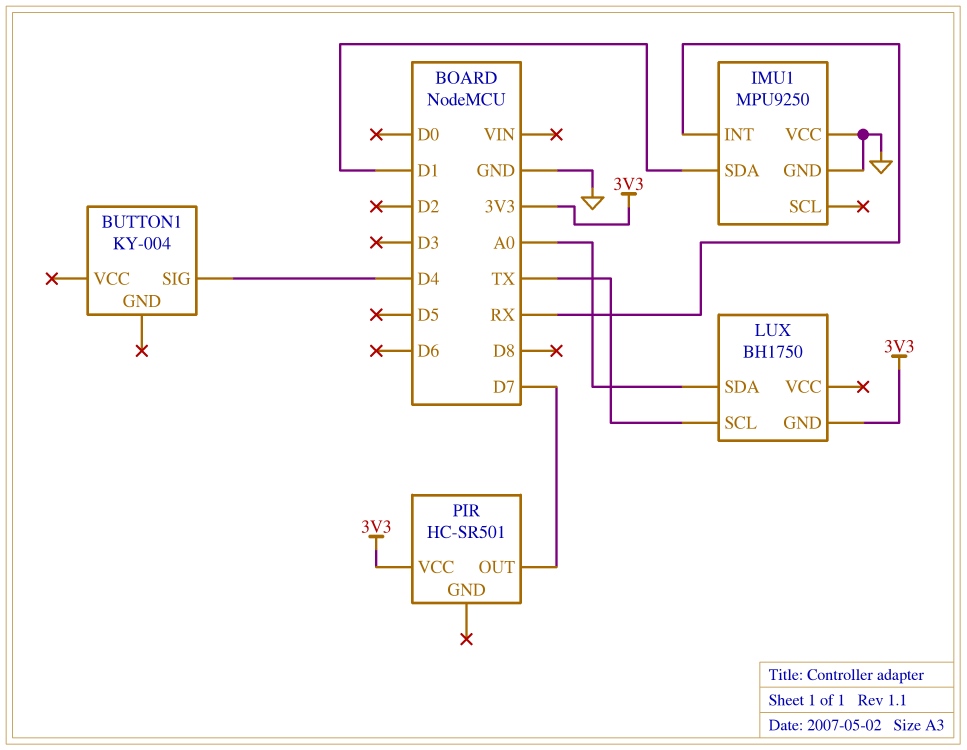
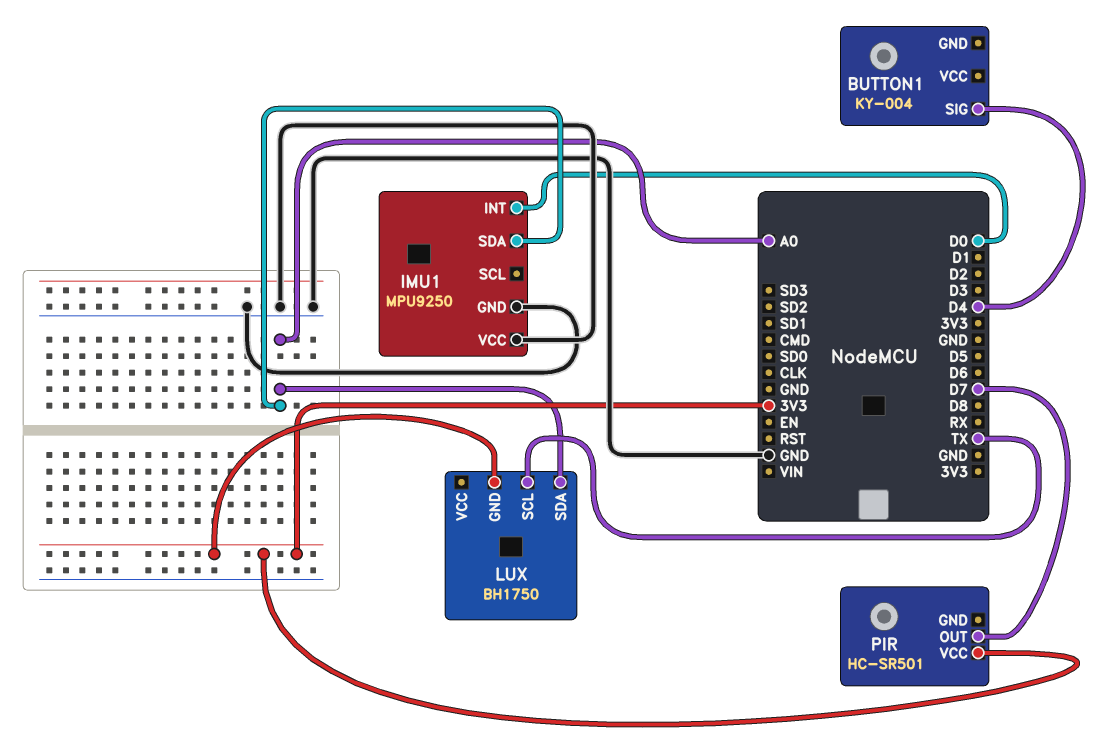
IMU1 pin INT: RX -> D0
IMU1 pin SDA: D1 -> A0

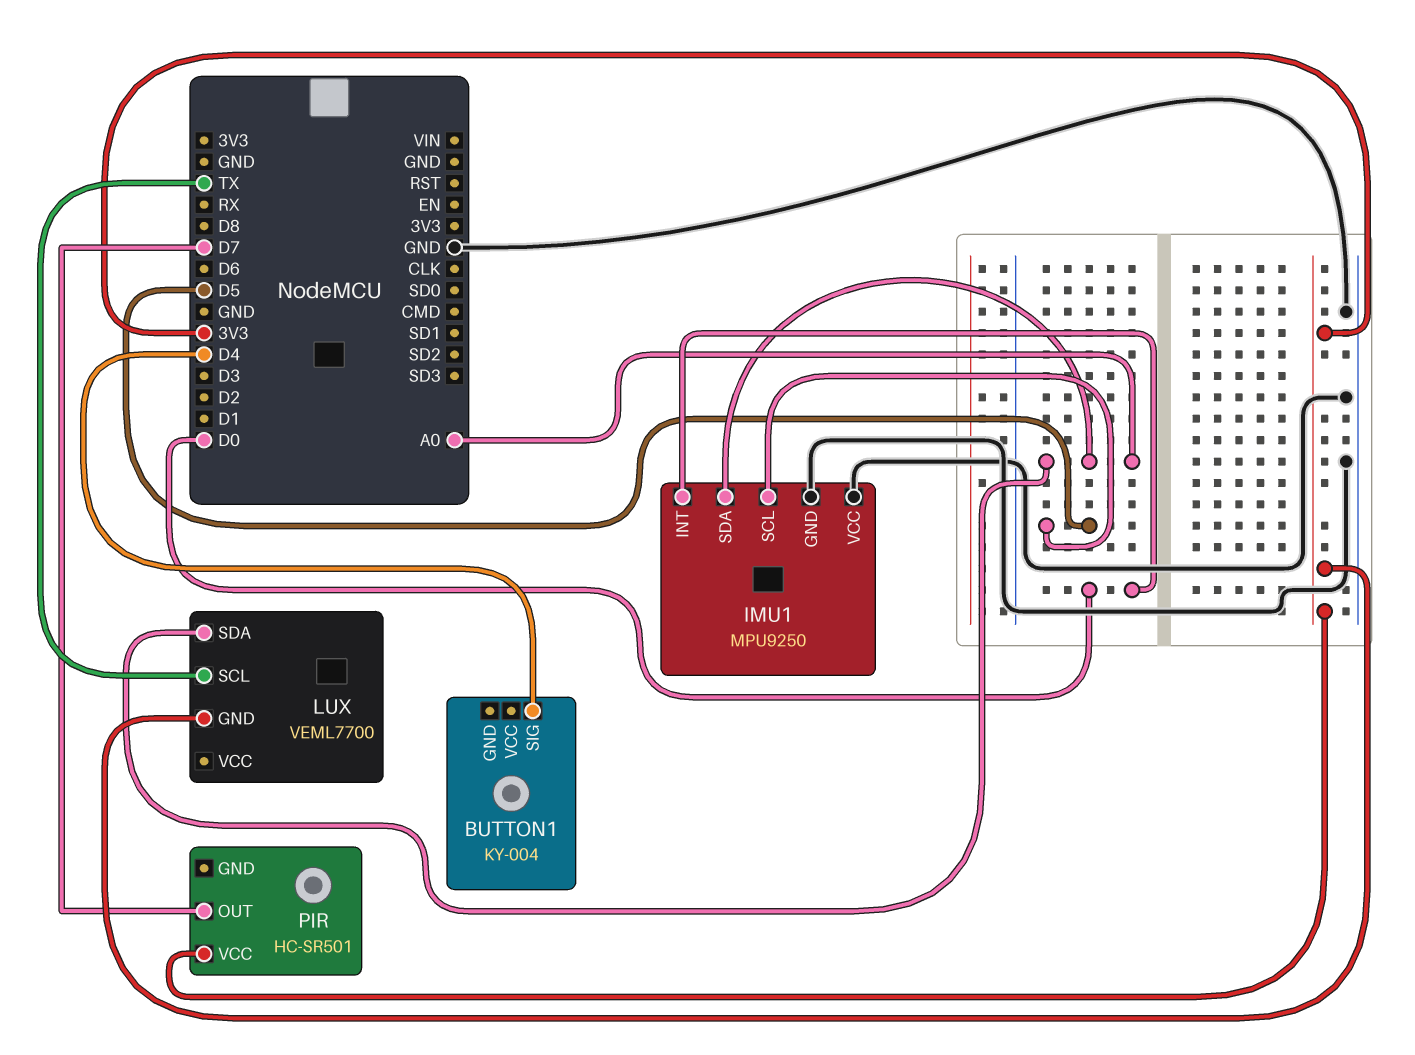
IMU1 pin SCL: none -> D5
LUX: BH1750 -> VEML7700

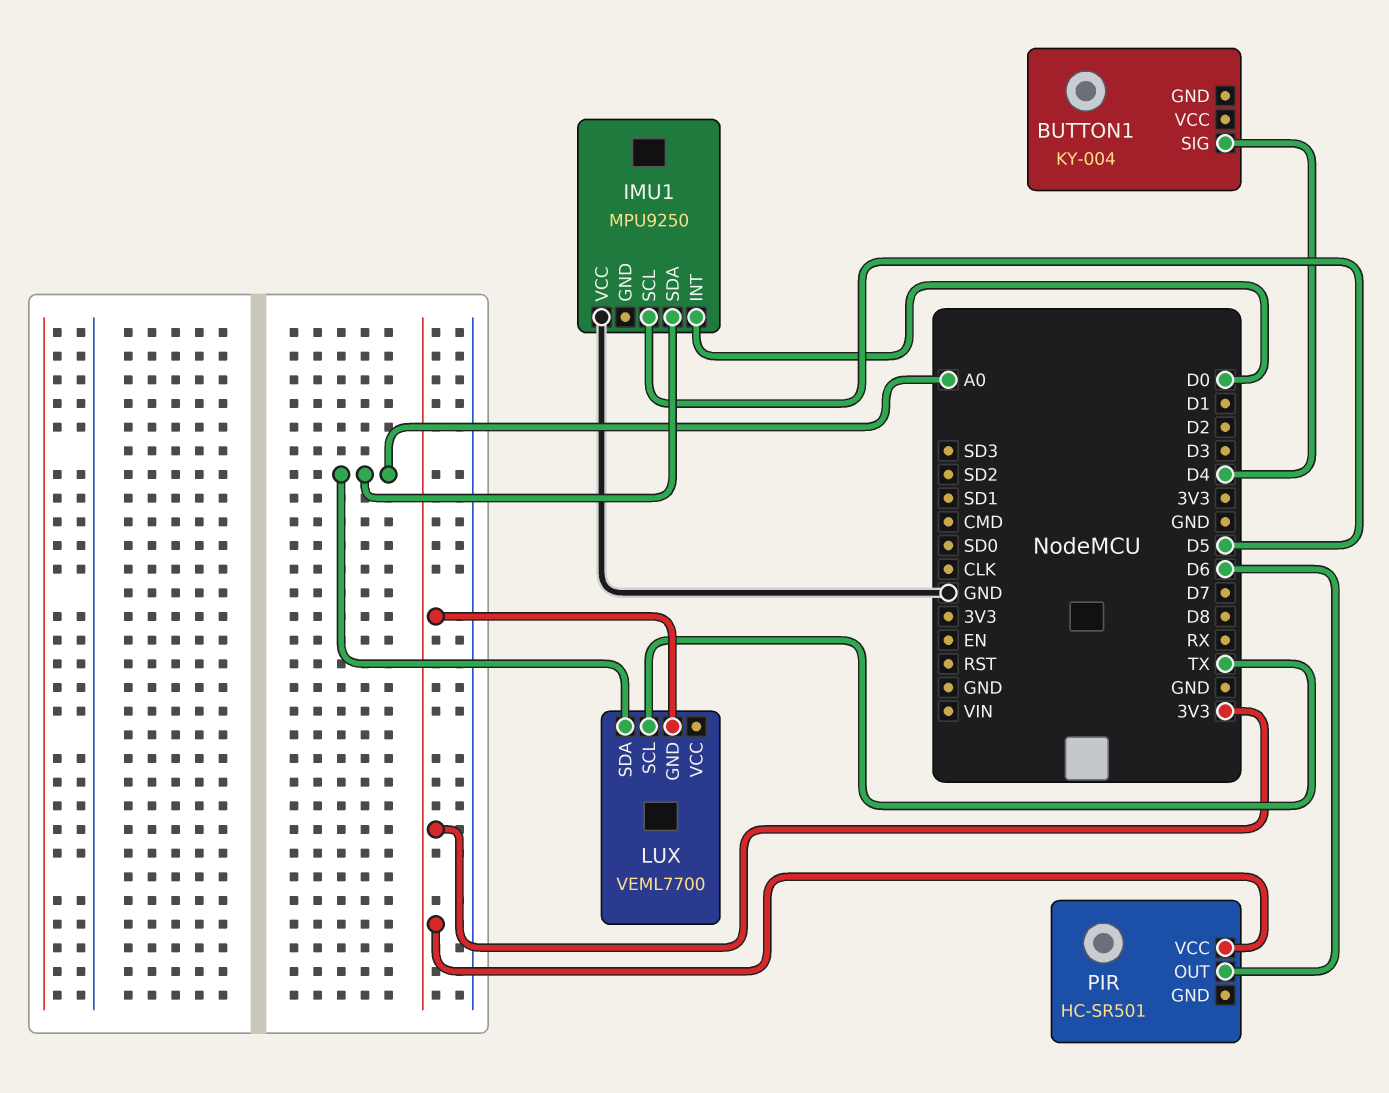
IMU1 pin GND: GND -> none
PIR pin OUT: D7 -> D6

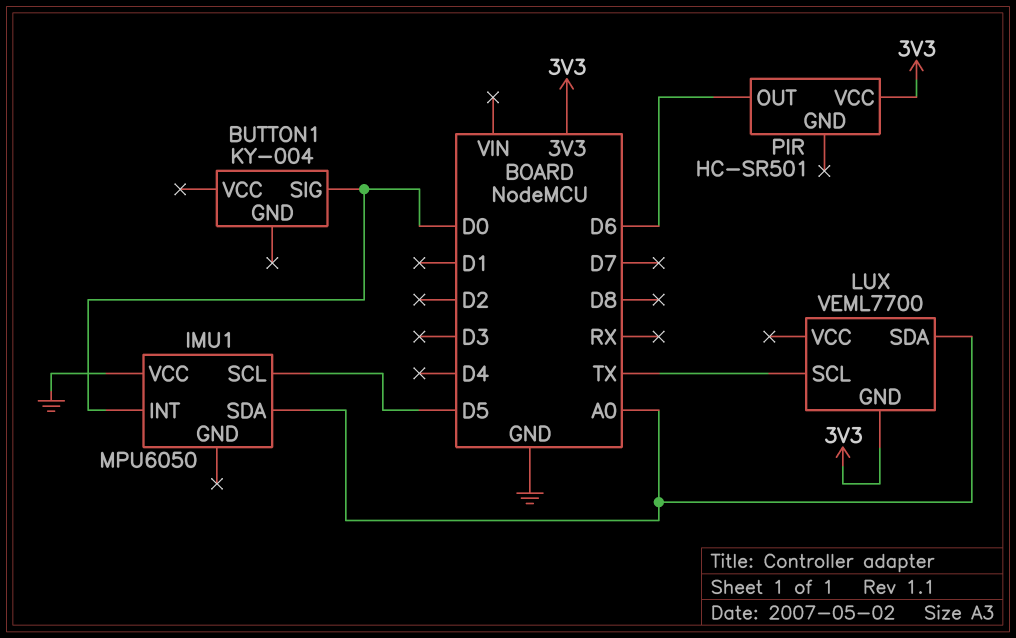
BUTTON1 pin SIG: D4 -> D0
IMU1: MPU9250 -> MPU6050

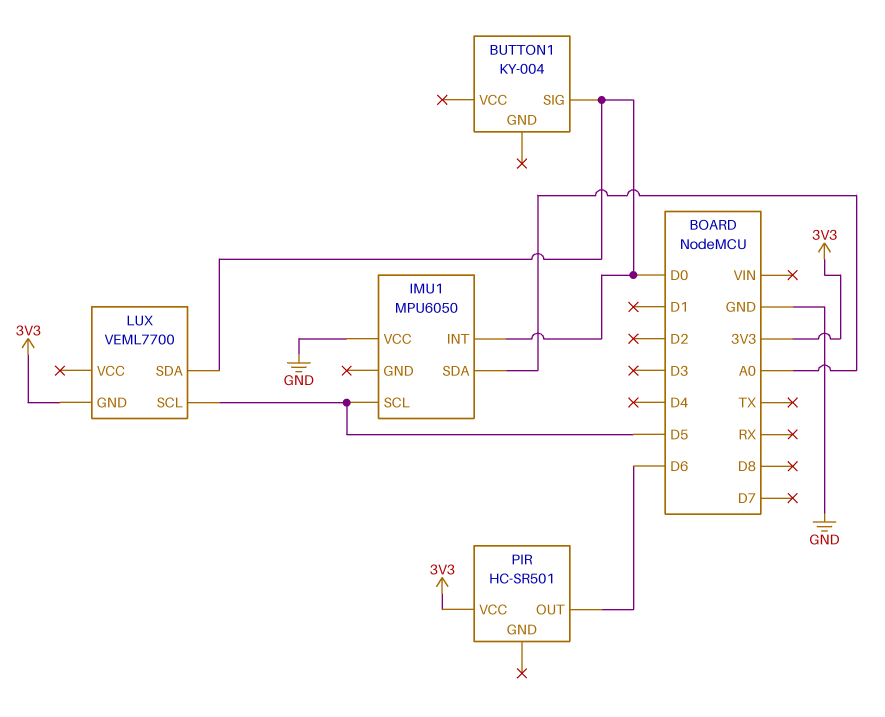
LUX pin SCL: TX -> D5
LUX pin SDA: A0 -> D0

